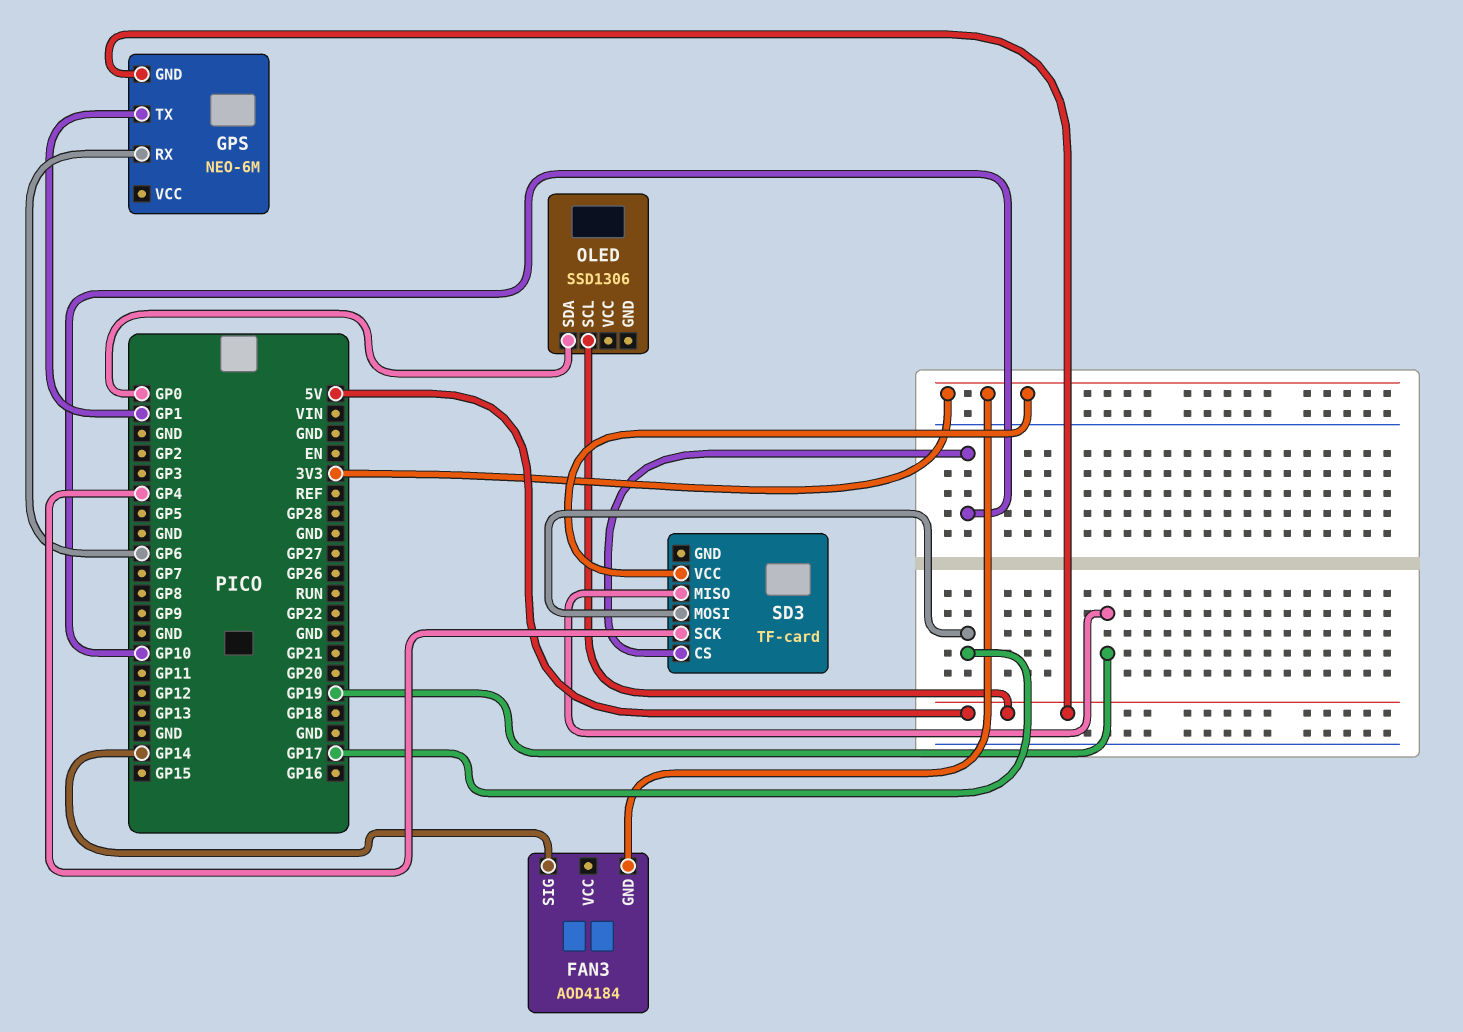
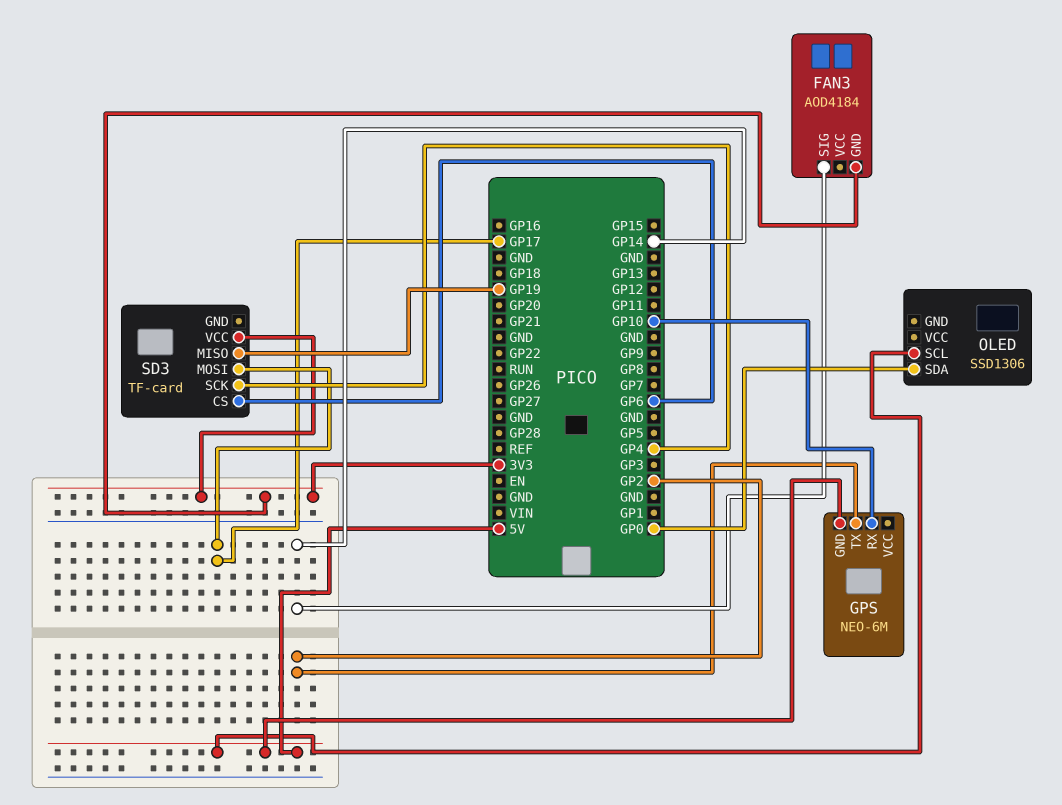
GPS pin RX: GP6 -> GP10
GPS pin TX: GP1 -> GP2
SD3 pin CS: GP10 -> GP6

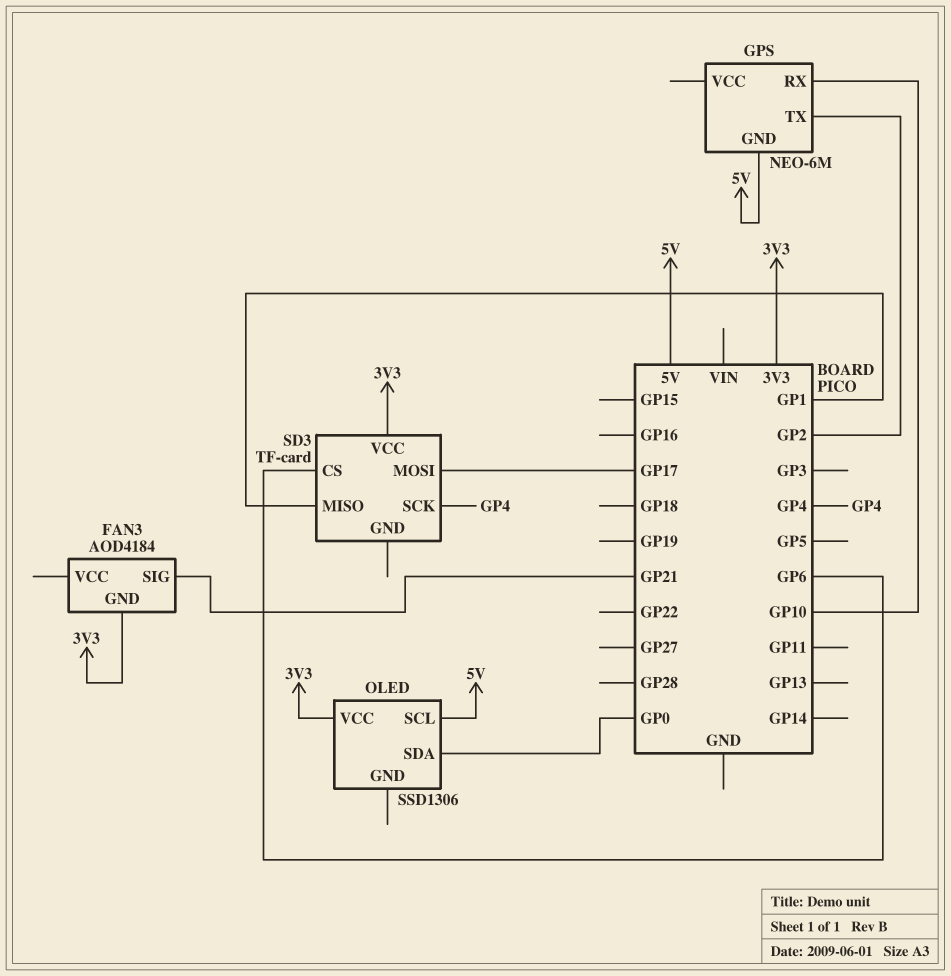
FAN3 pin SIG: GP14 -> GP21
OLED pin VCC: none -> 3V3
SD3 pin MISO: GP19 -> GP1

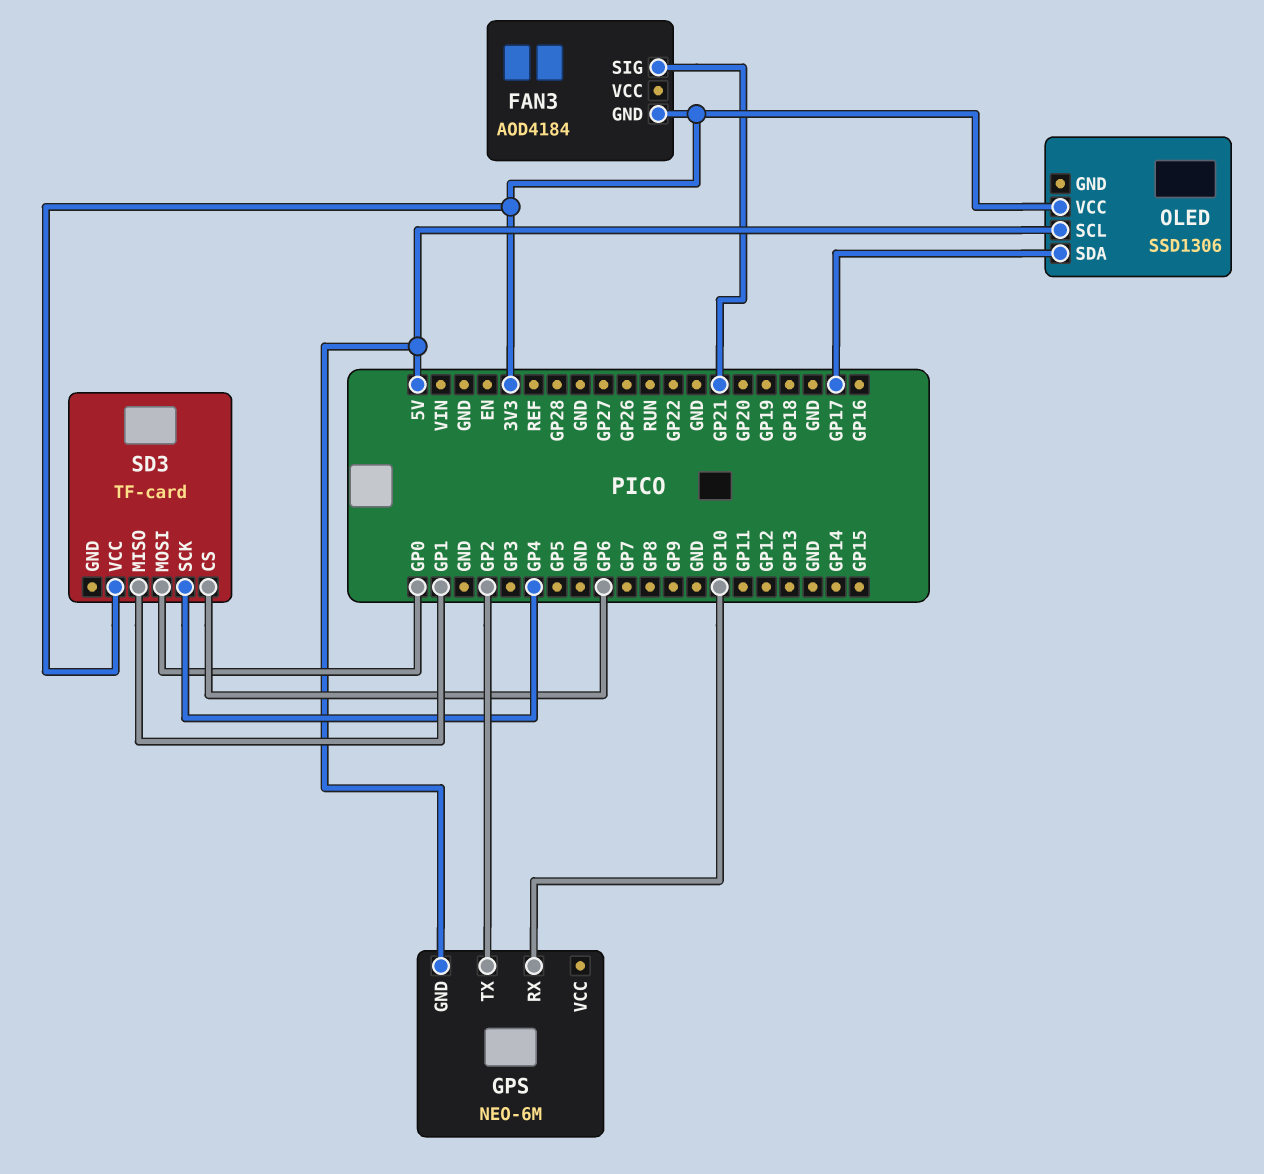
OLED pin SDA: GP0 -> GP17
SD3 pin MOSI: GP17 -> GP0

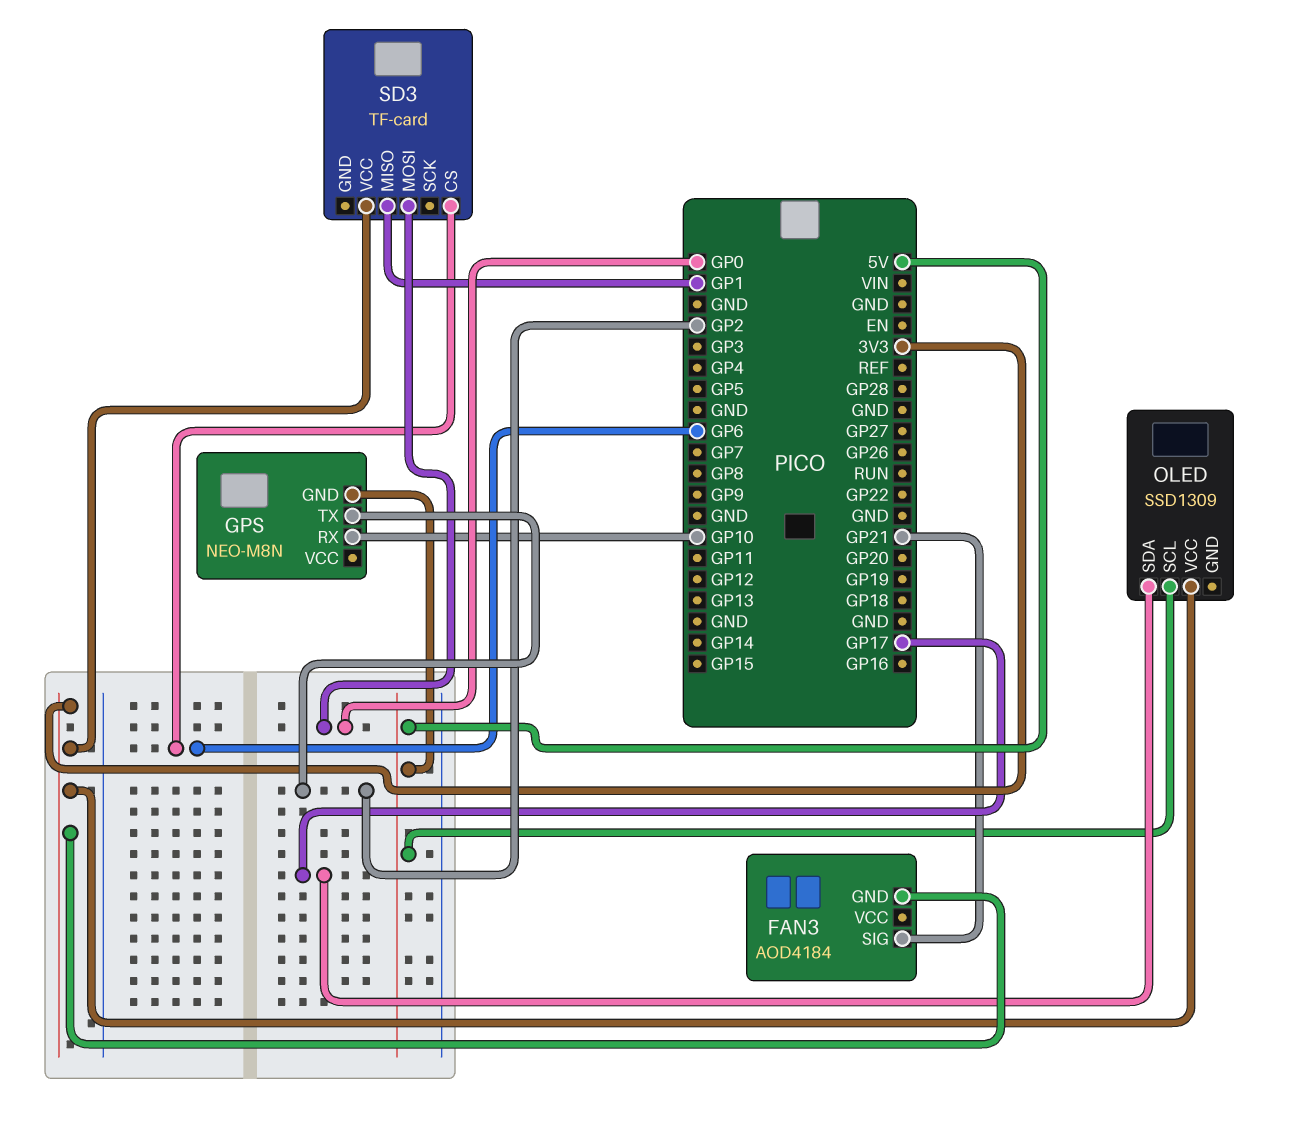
GPS: NEO-6M -> NEO-M8N
OLED: SSD1306 -> SSD1309
SD3 pin SCK: GP4 -> none

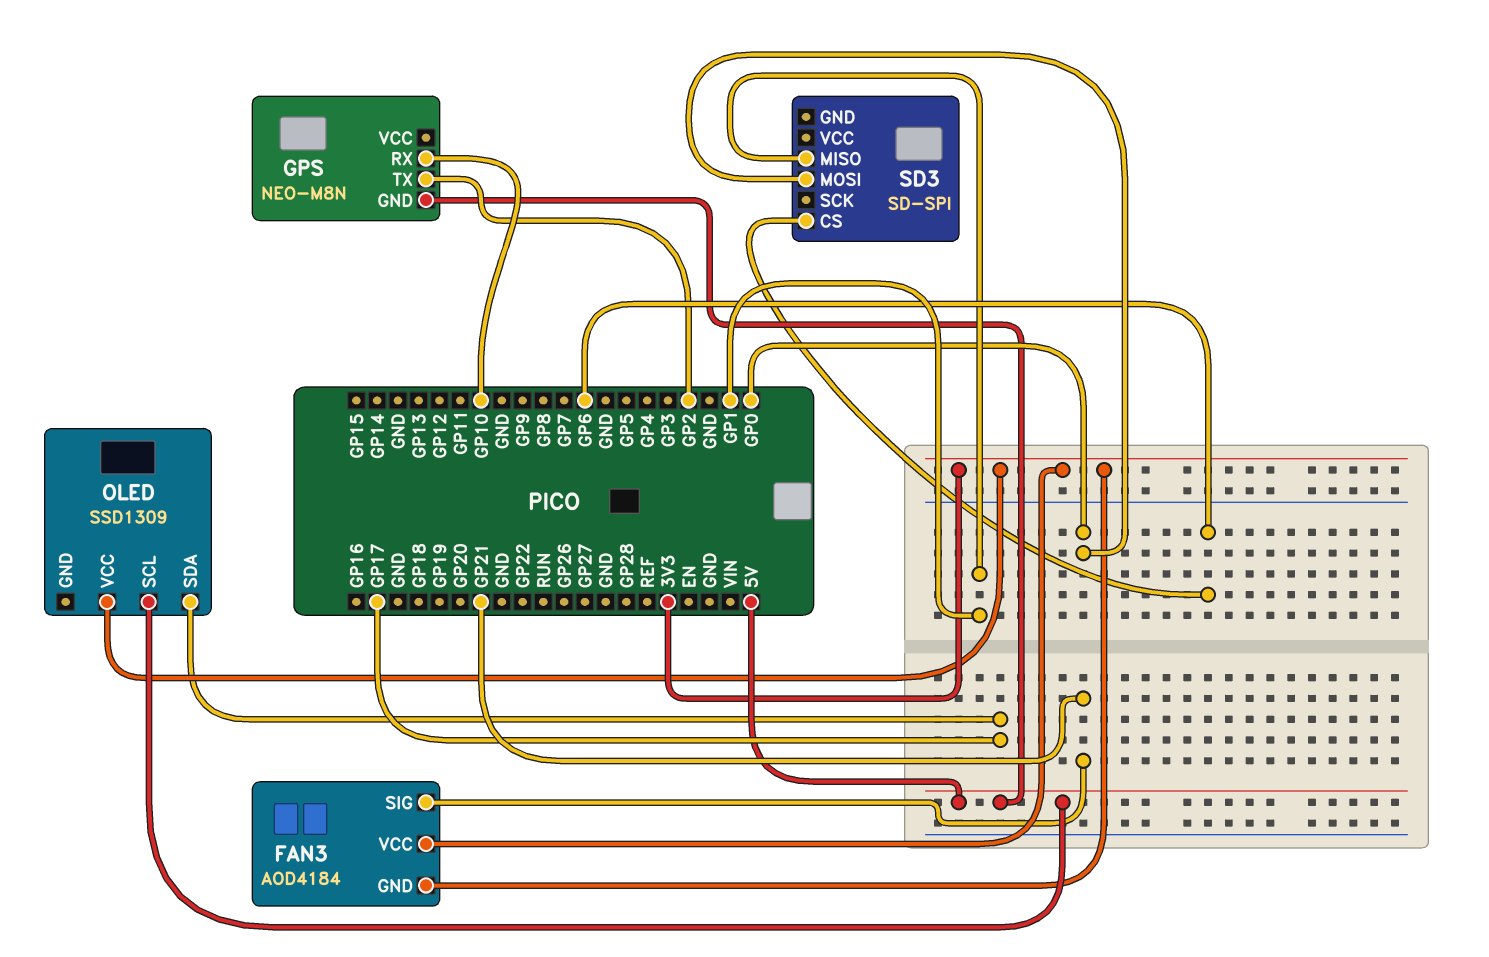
FAN3 pin VCC: none -> 3V3
SD3: TF-card -> SD-SPI
SD3 pin VCC: 3V3 -> none

